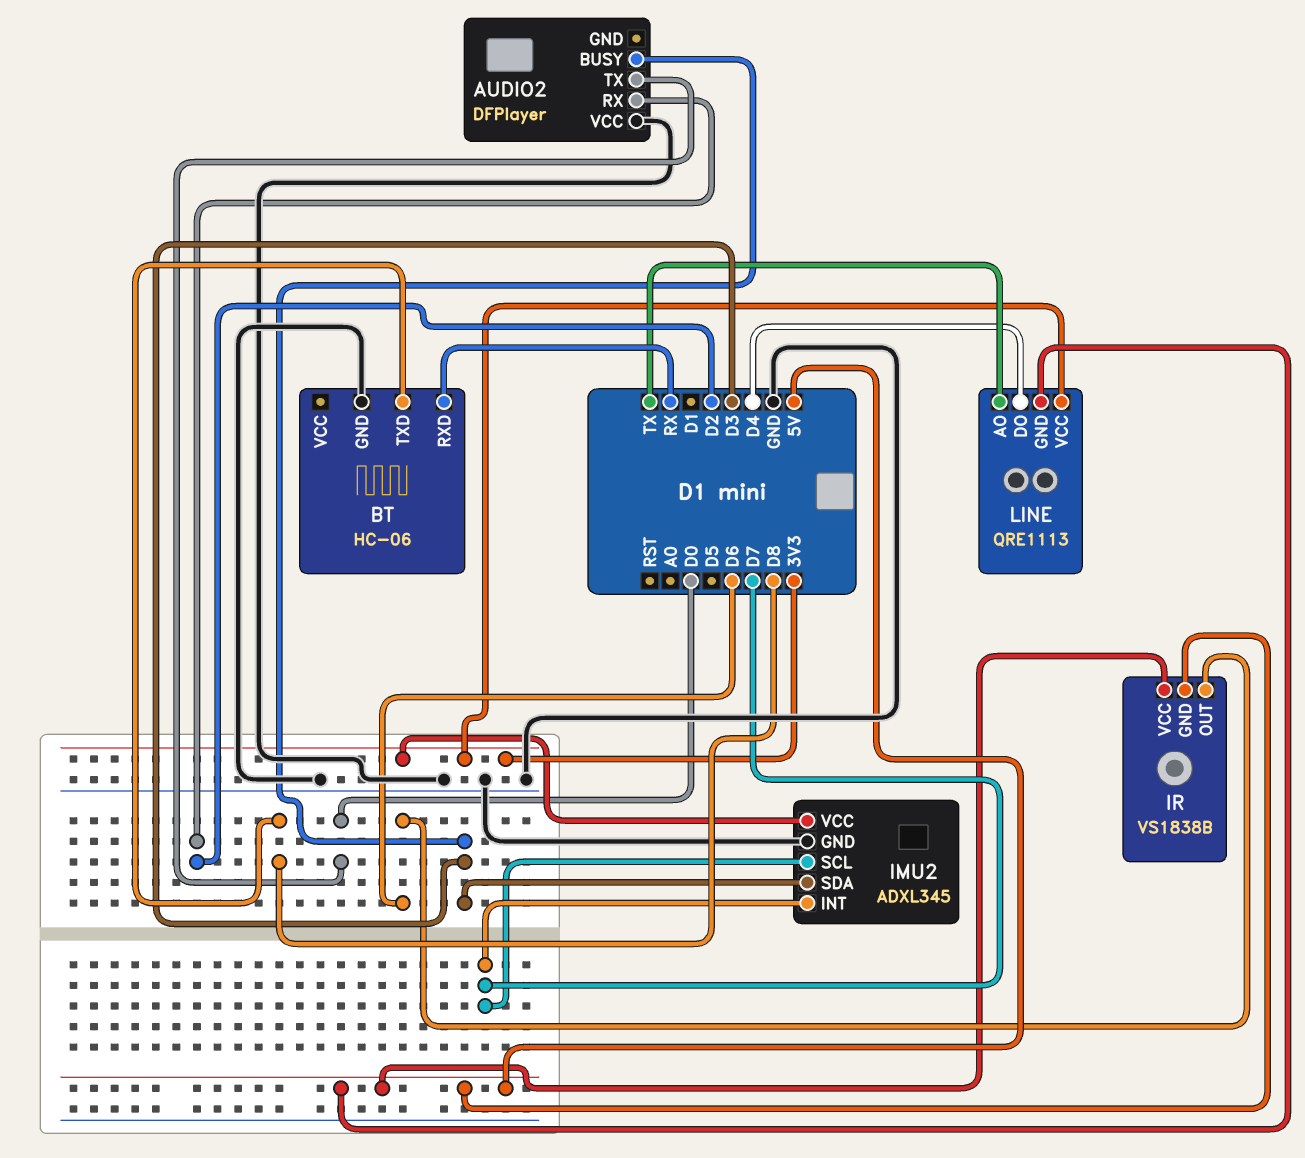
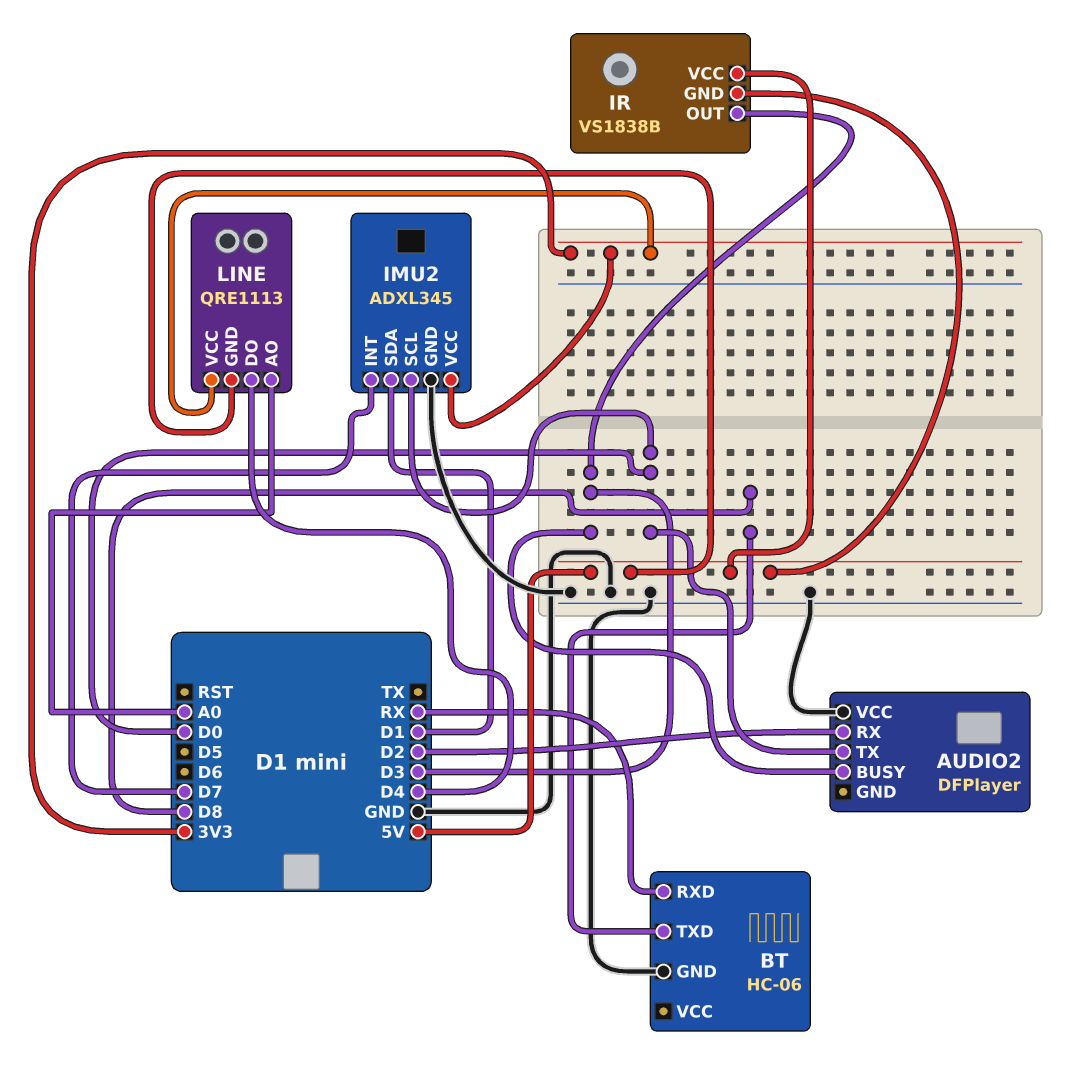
IMU2 pin SCL: D7 -> D0
IMU2 pin SDA: D3 -> D1
IR pin OUT: D6 -> D3
LINE pin AO: TX -> A0

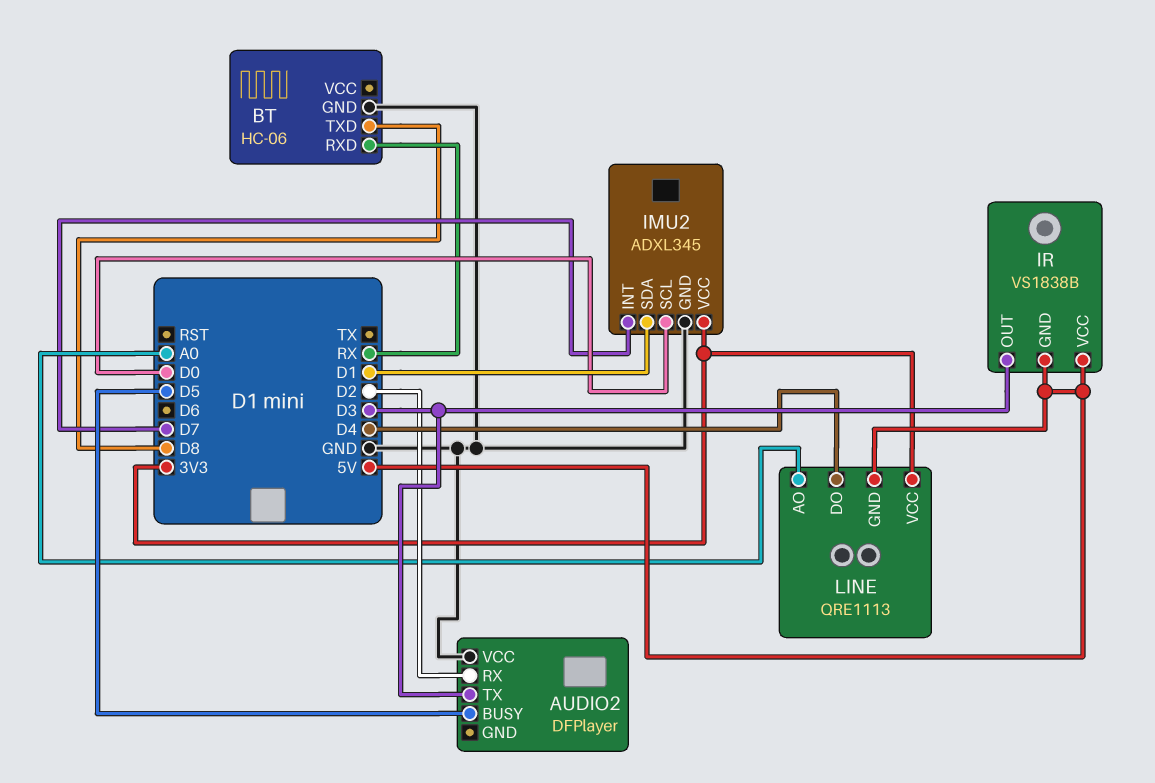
AUDIO2 pin BUSY: D3 -> D5
AUDIO2 pin TX: D0 -> D3

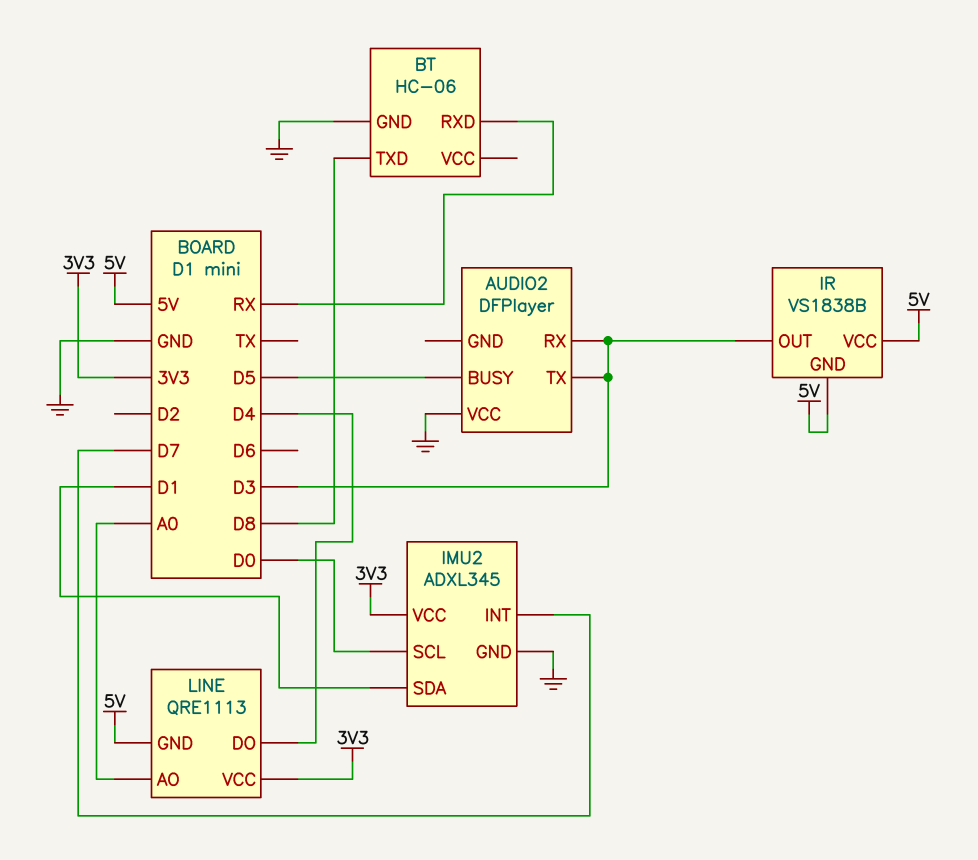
AUDIO2 pin RX: D2 -> D3

